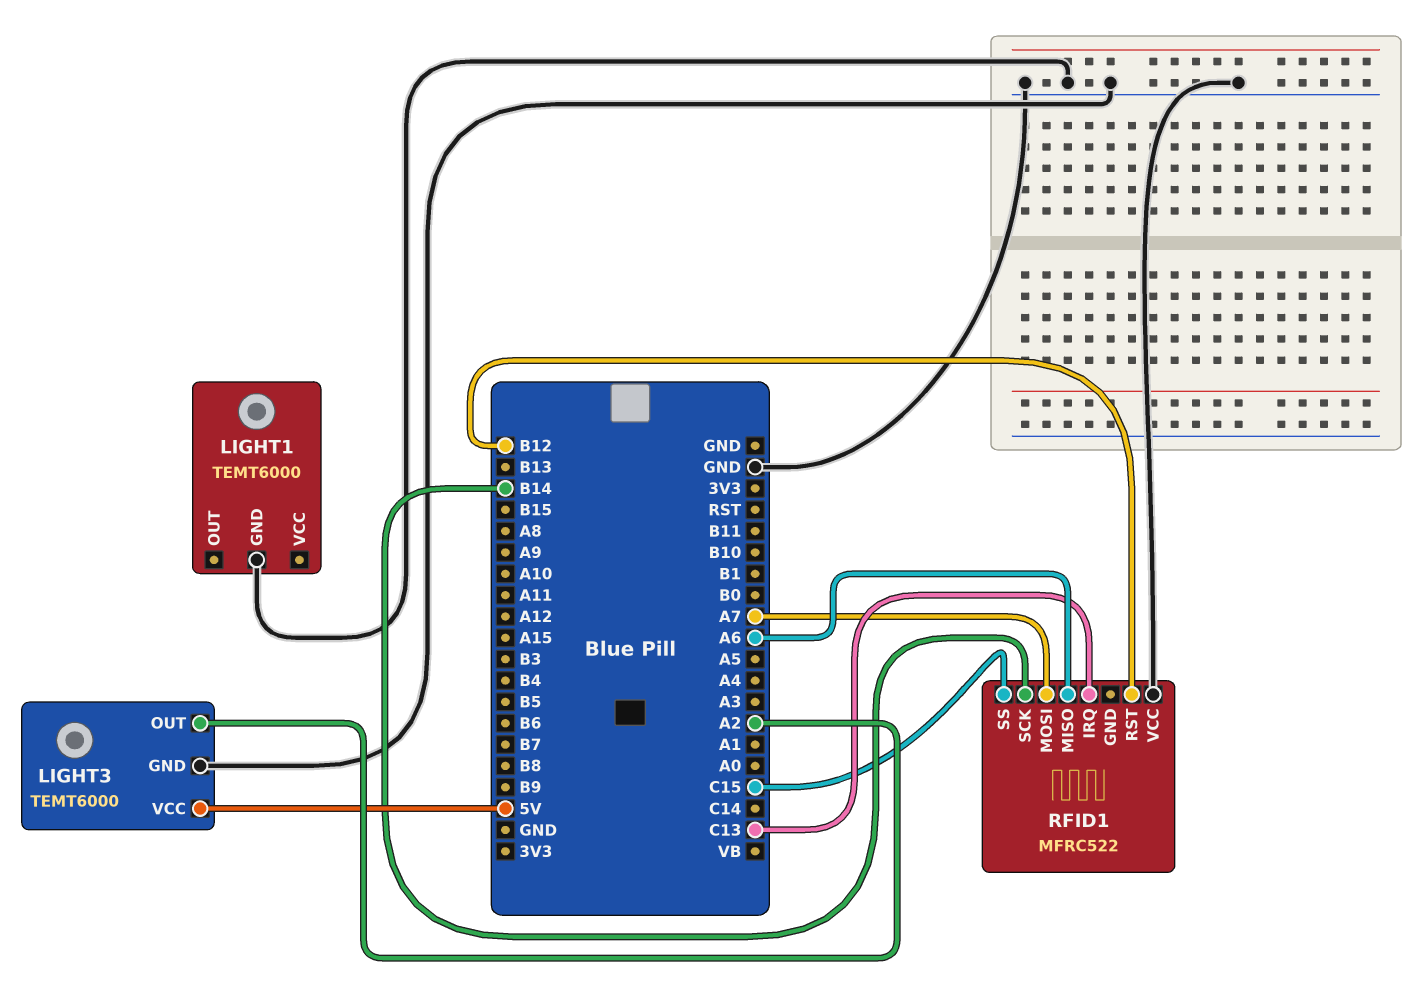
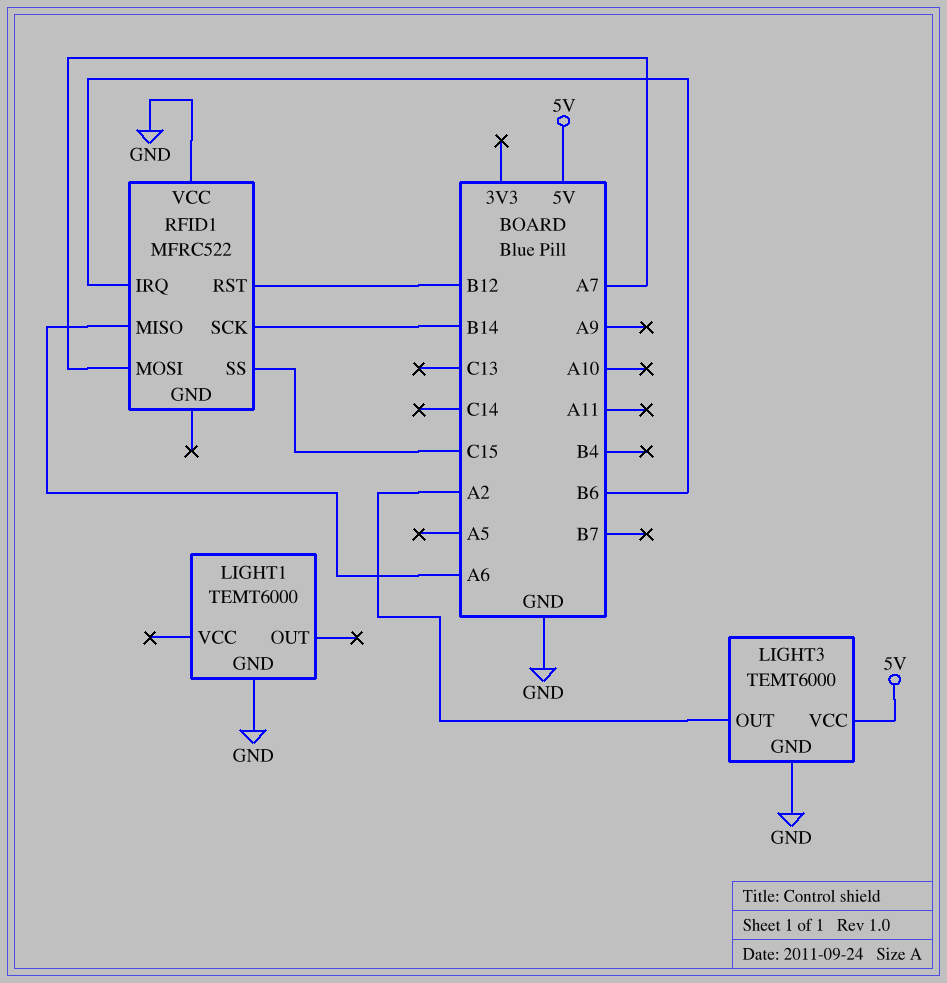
RFID1 pin IRQ: C13 -> B6

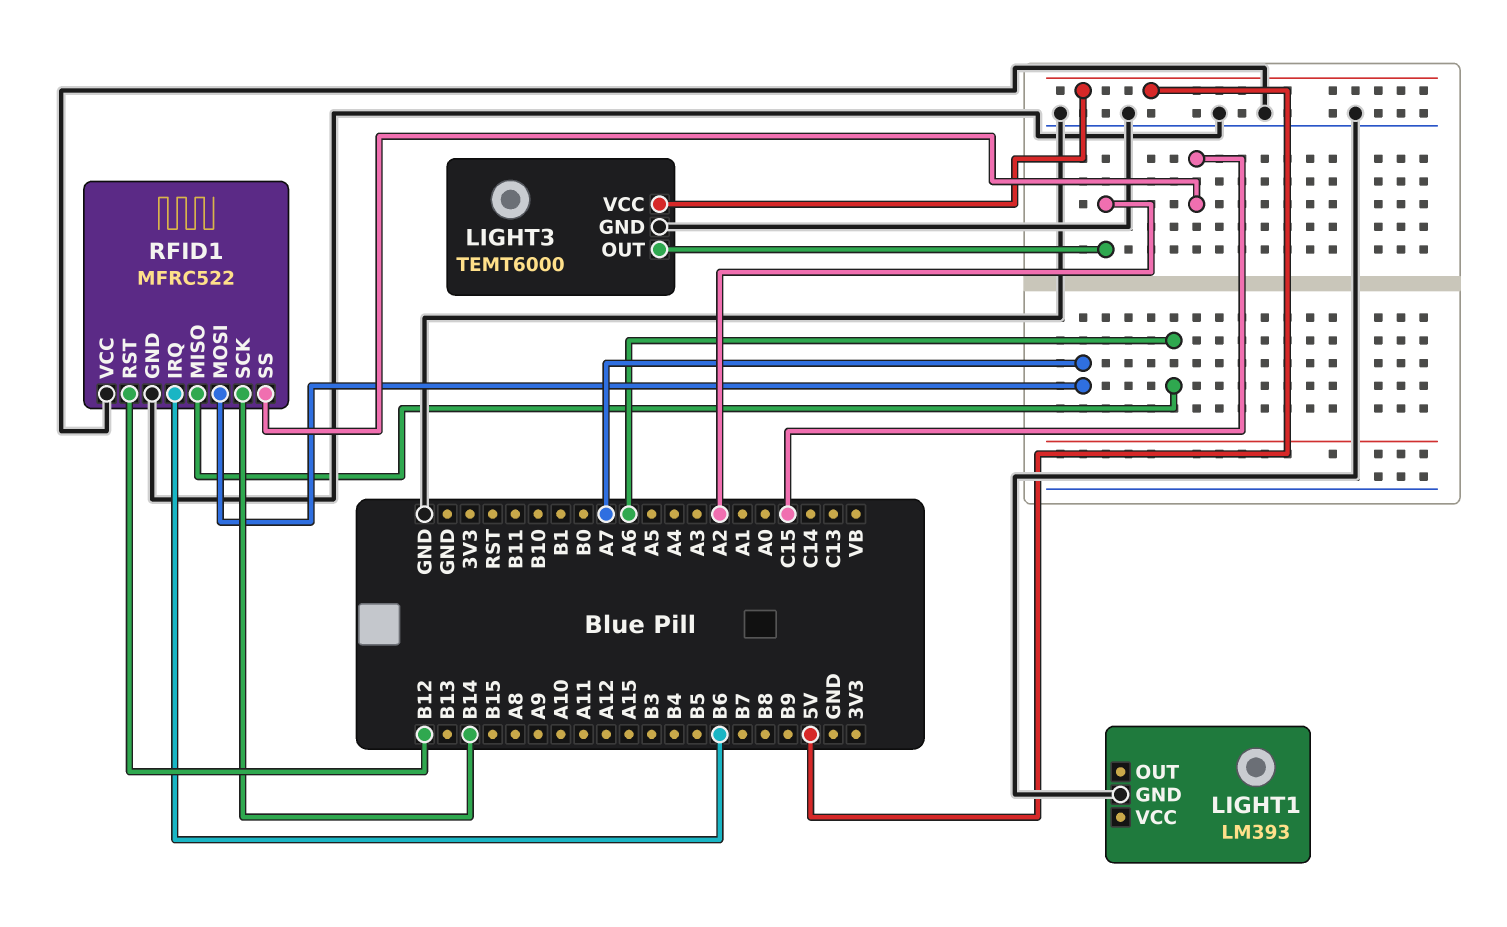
LIGHT1: TEMT6000 -> LM393
RFID1 pin GND: none -> GND

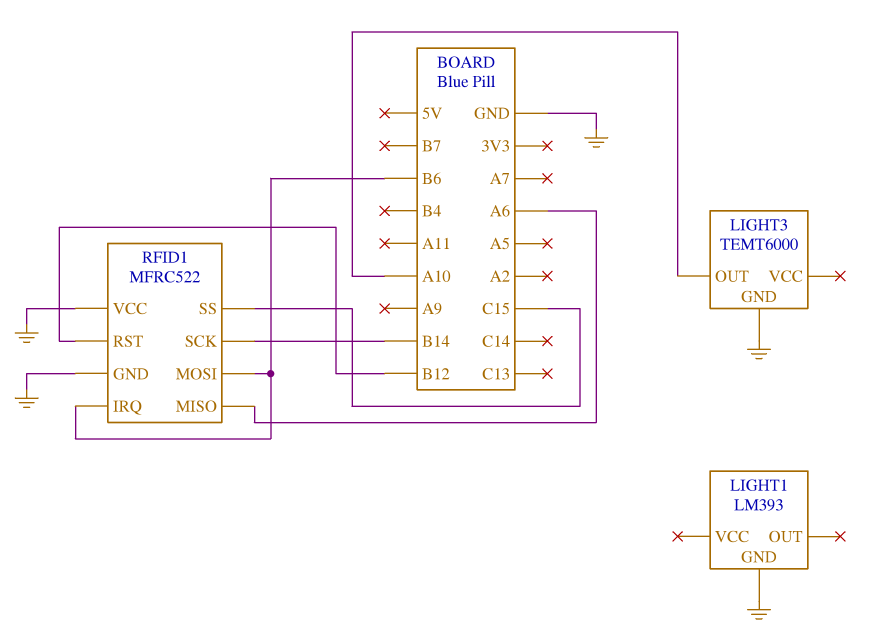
LIGHT3 pin OUT: A2 -> A10
LIGHT3 pin VCC: 5V -> none
RFID1 pin MOSI: A7 -> B6

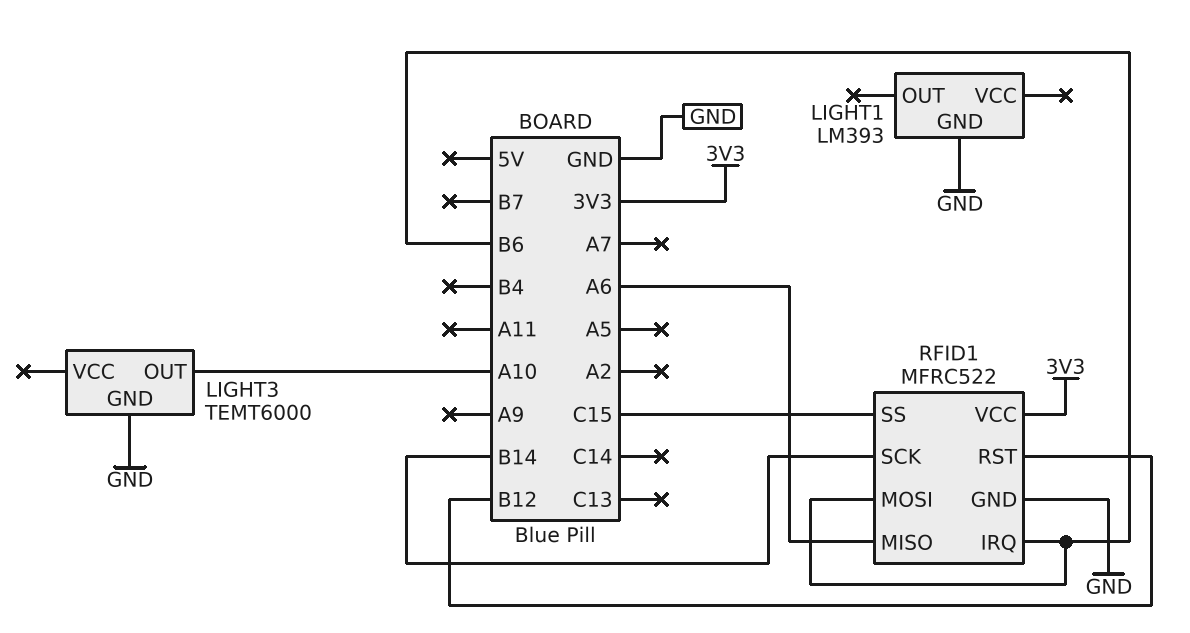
RFID1 pin VCC: GND -> 3V3

